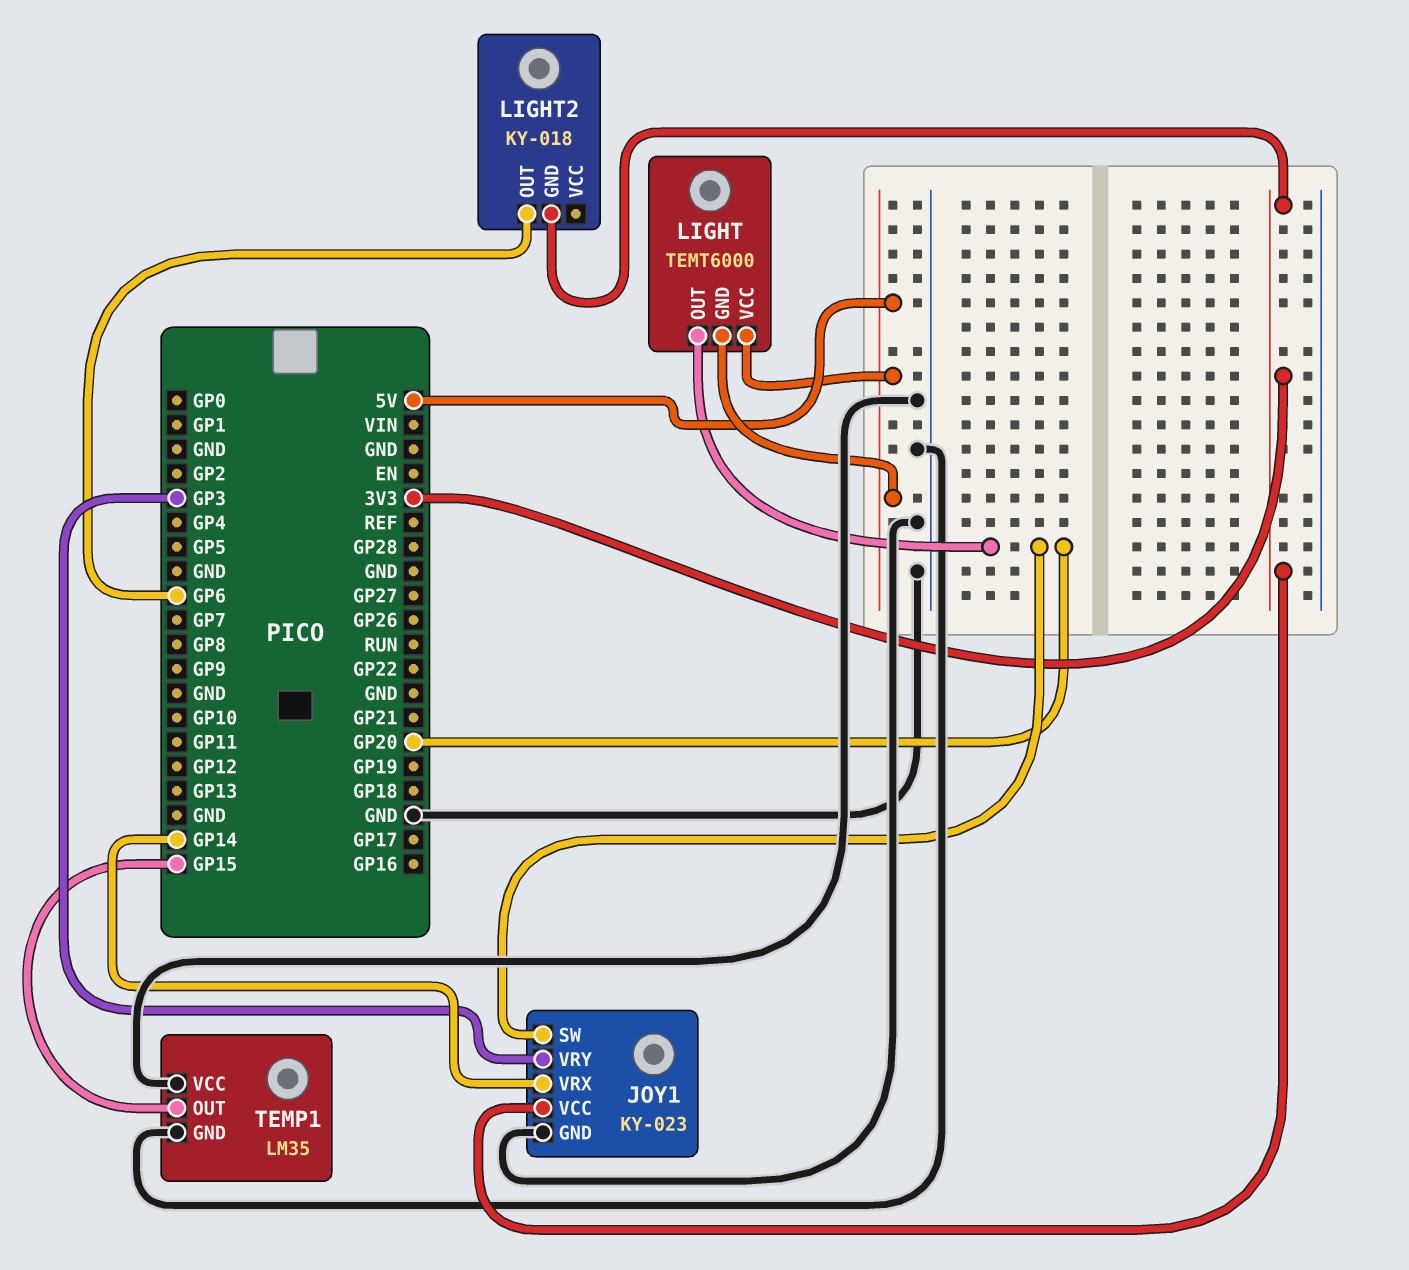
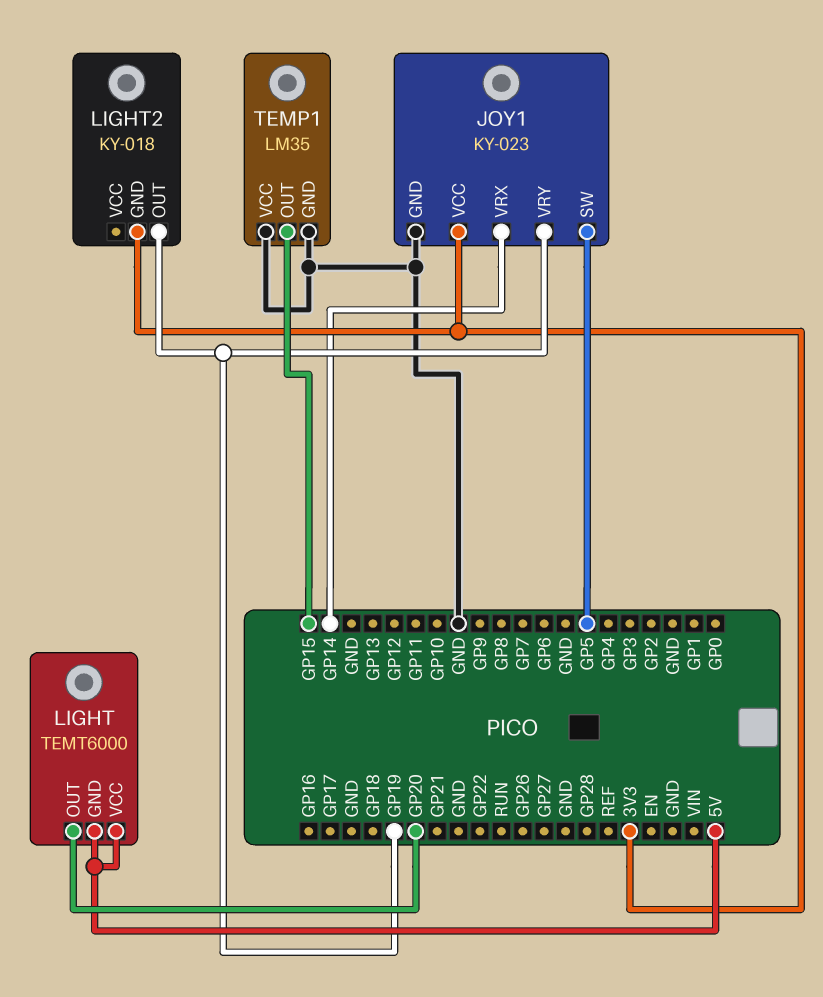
JOY1 pin SW: GP20 -> GP5
JOY1 pin VRY: GP3 -> GP19
LIGHT2 pin OUT: GP6 -> GP19

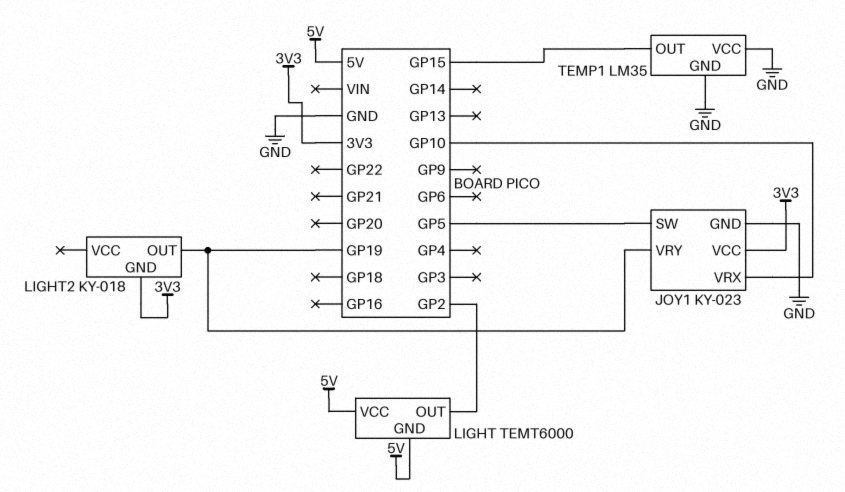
JOY1 pin VRX: GP14 -> GP10
LIGHT pin OUT: GP20 -> GP2

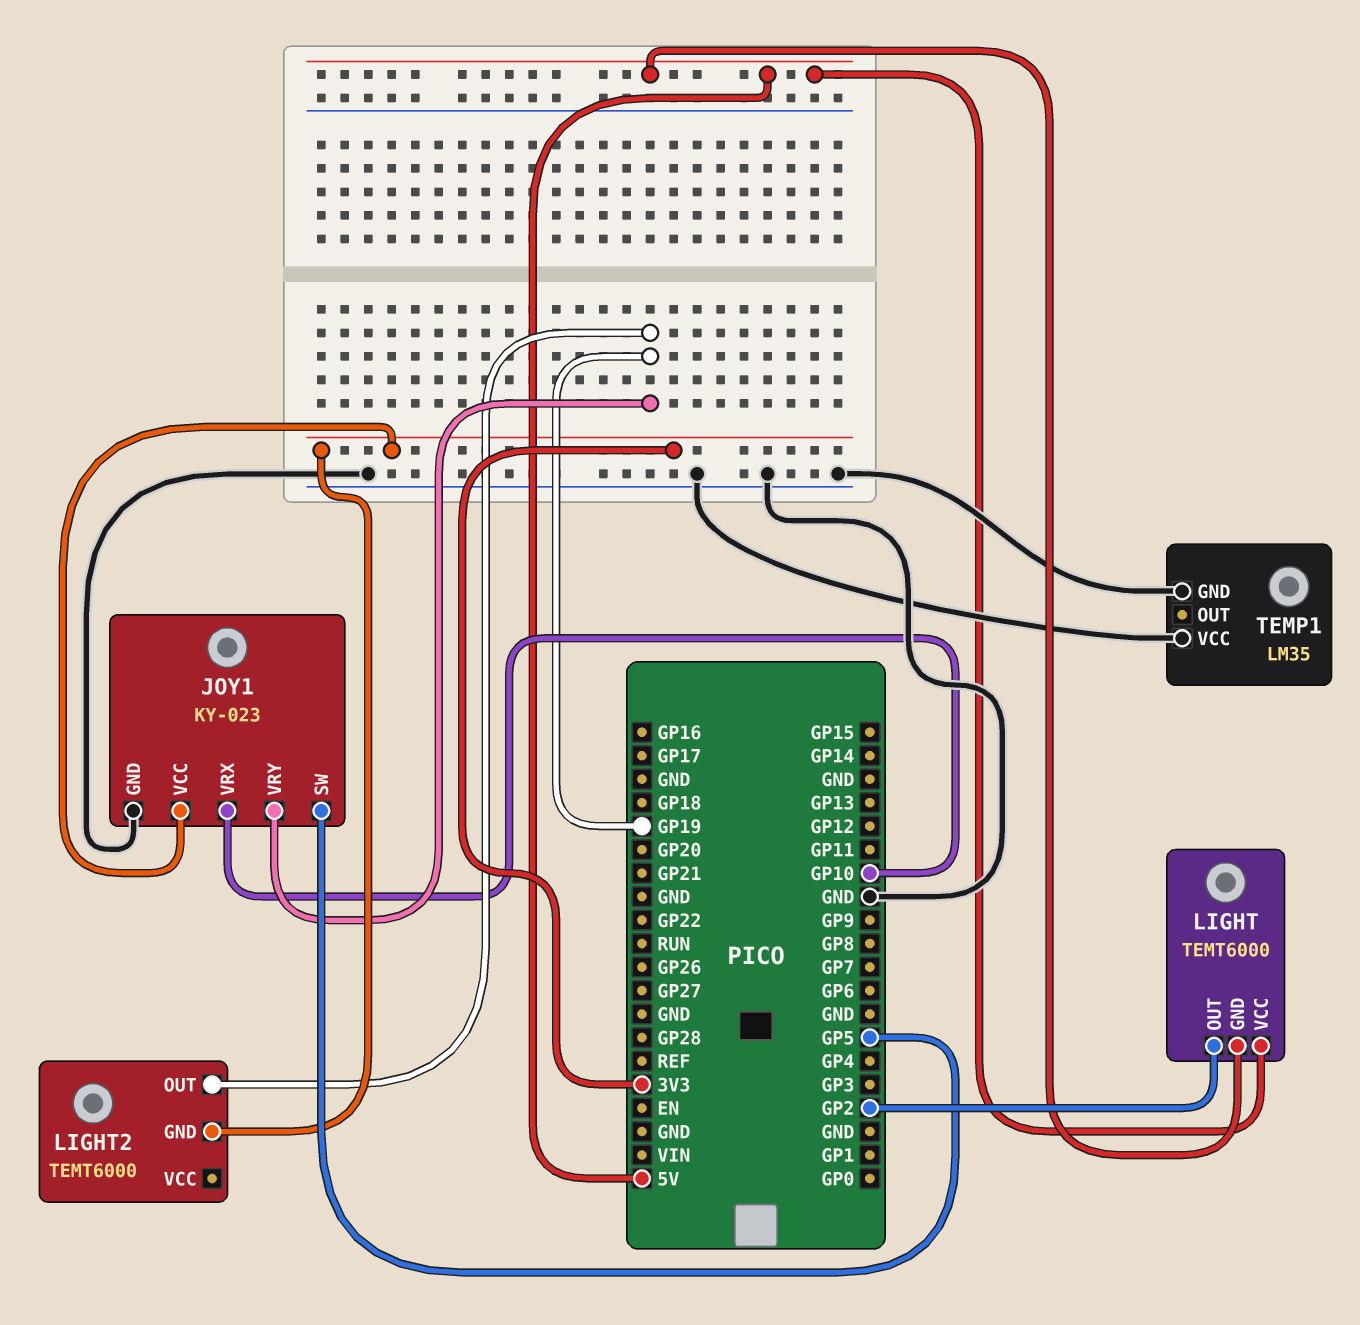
LIGHT2: KY-018 -> TEMT6000
TEMP1 pin OUT: GP15 -> none

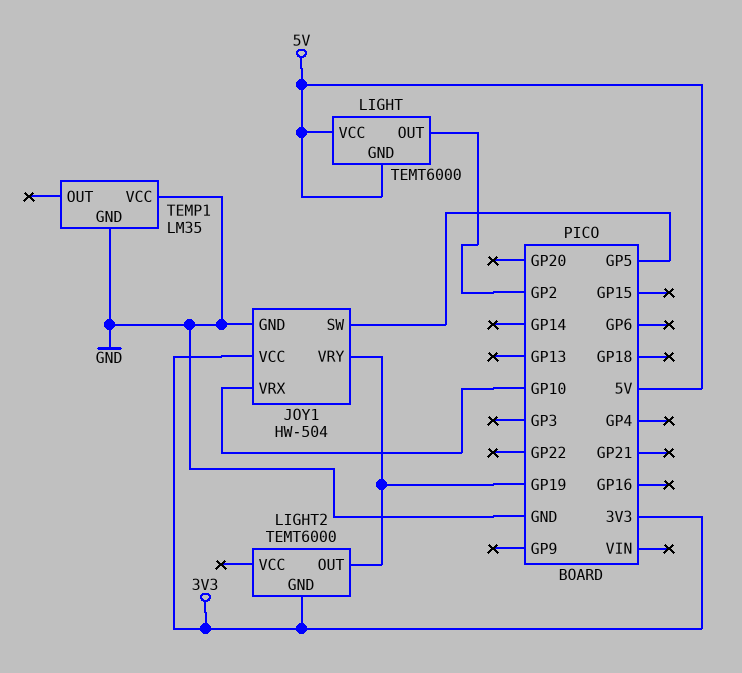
JOY1: KY-023 -> HW-504

